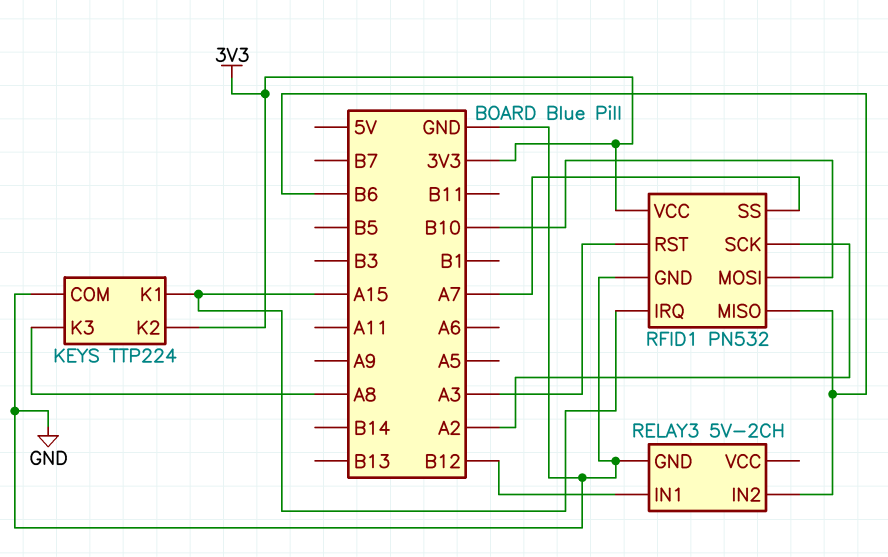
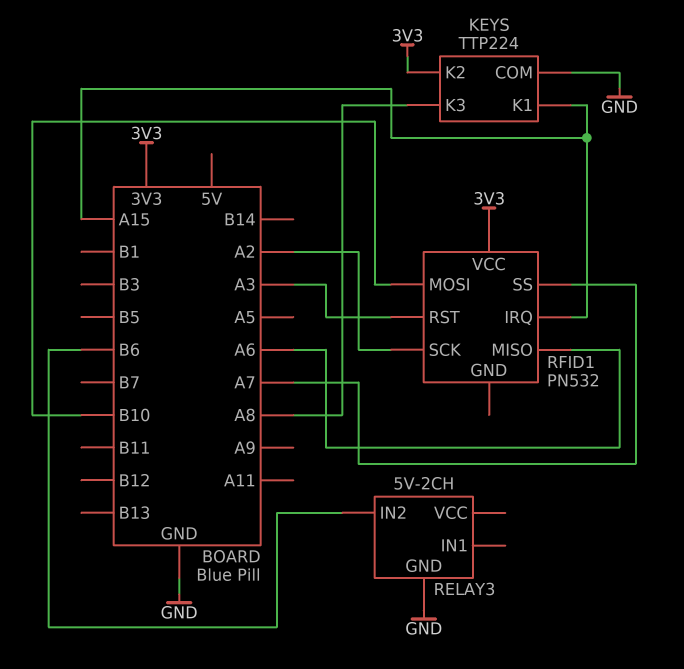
RELAY3 pin IN1: B12 -> none
RFID1 pin GND: GND -> none
RFID1 pin MISO: B6 -> A6

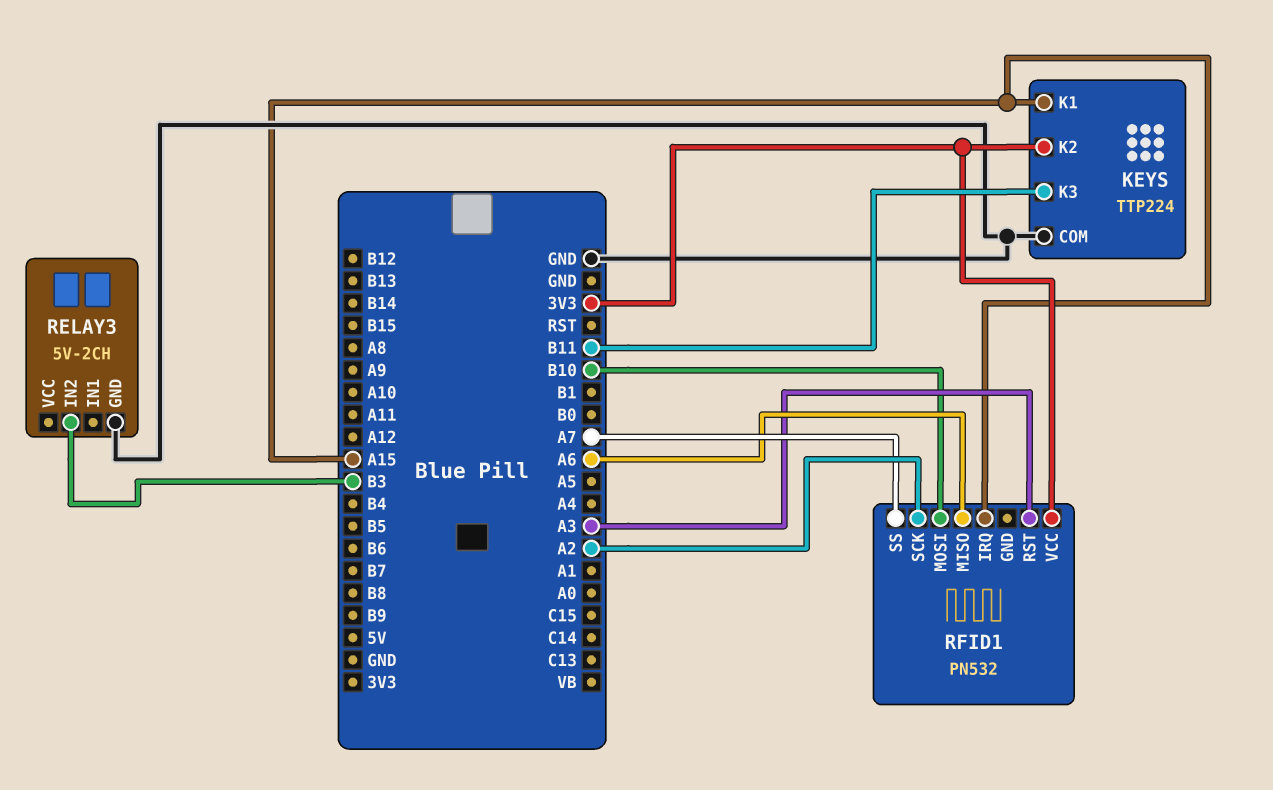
KEYS pin K3: A8 -> B11
RELAY3 pin IN2: B6 -> B3

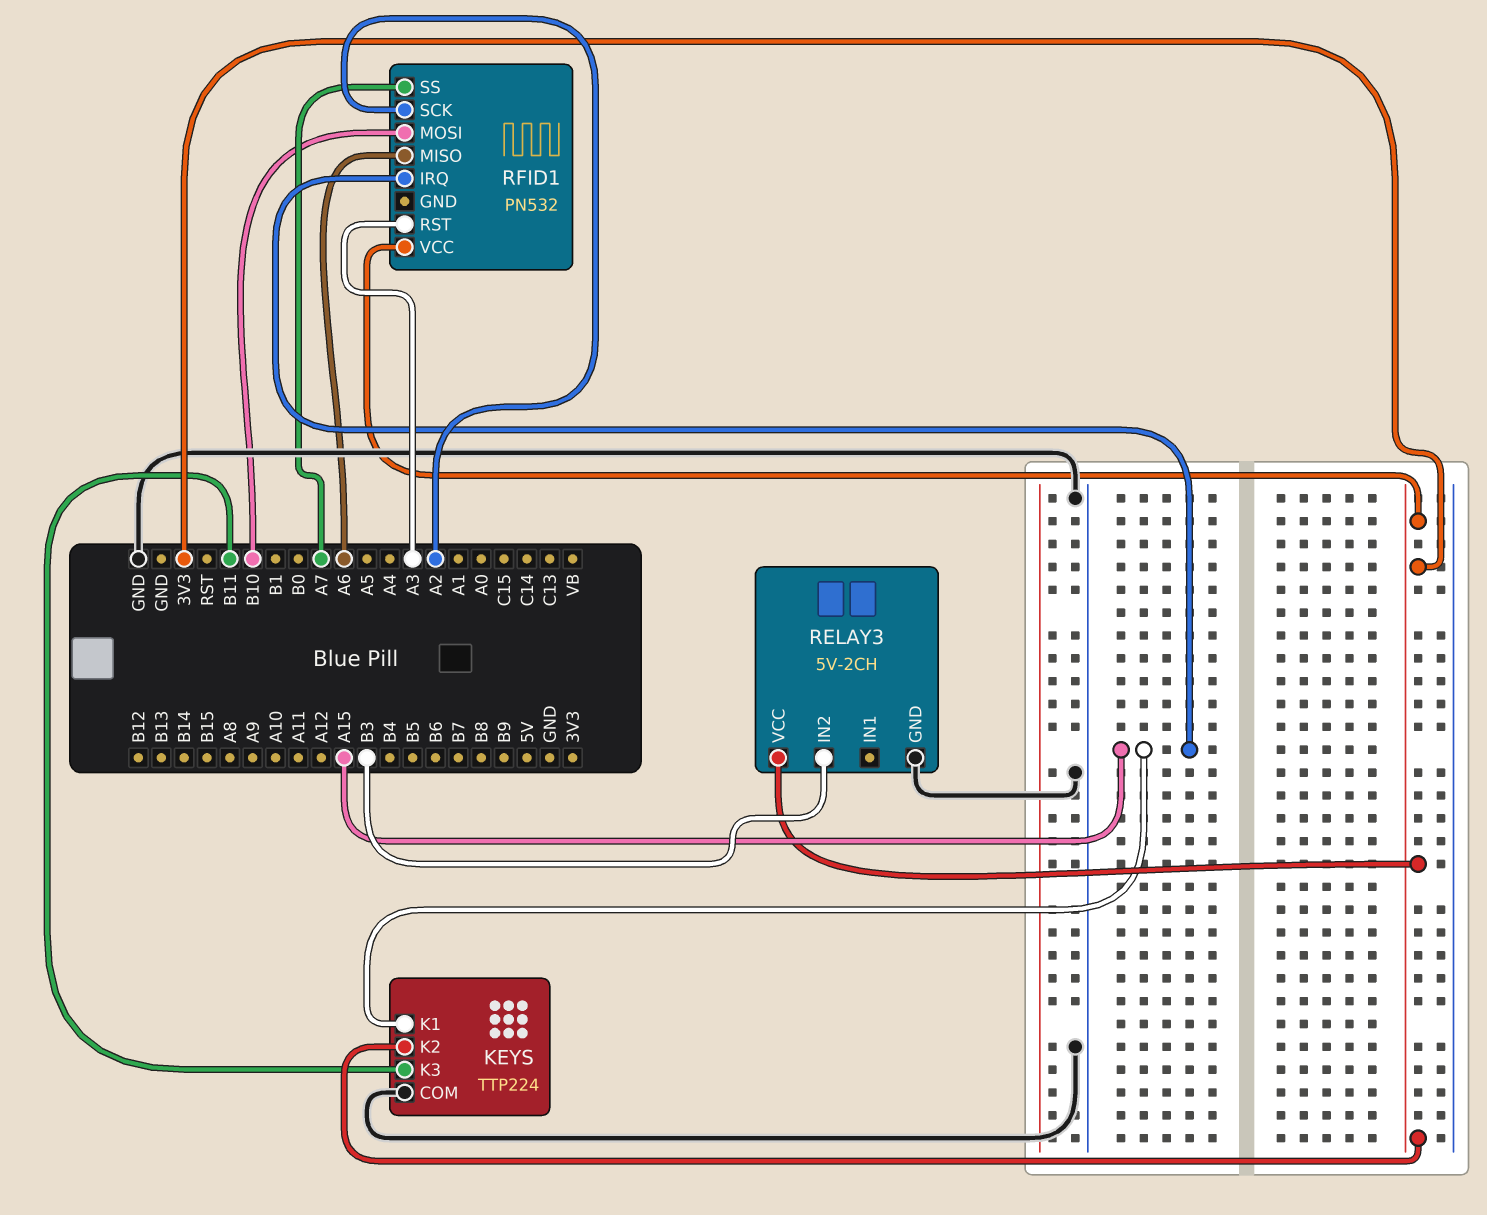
RELAY3 pin VCC: none -> 3V3

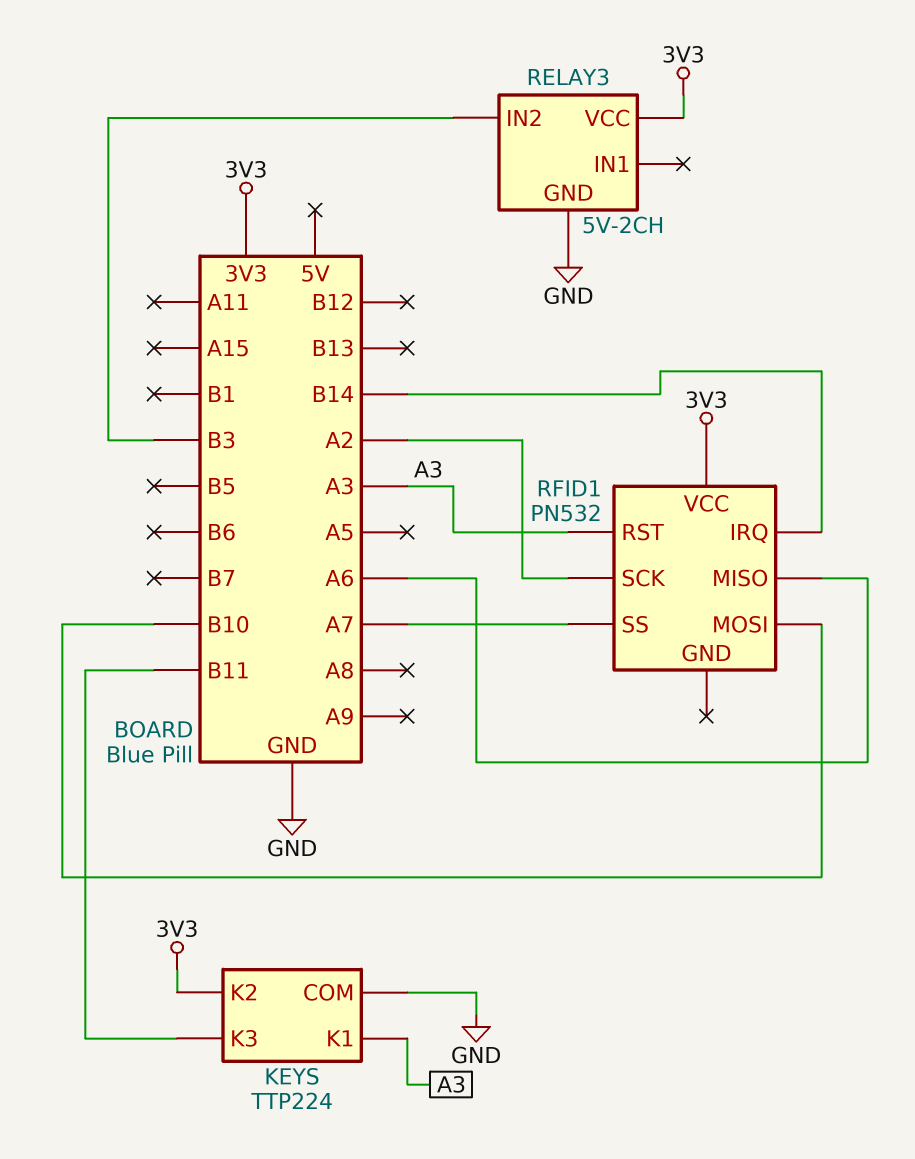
KEYS pin K1: A15 -> A3
RFID1 pin IRQ: A15 -> B14

